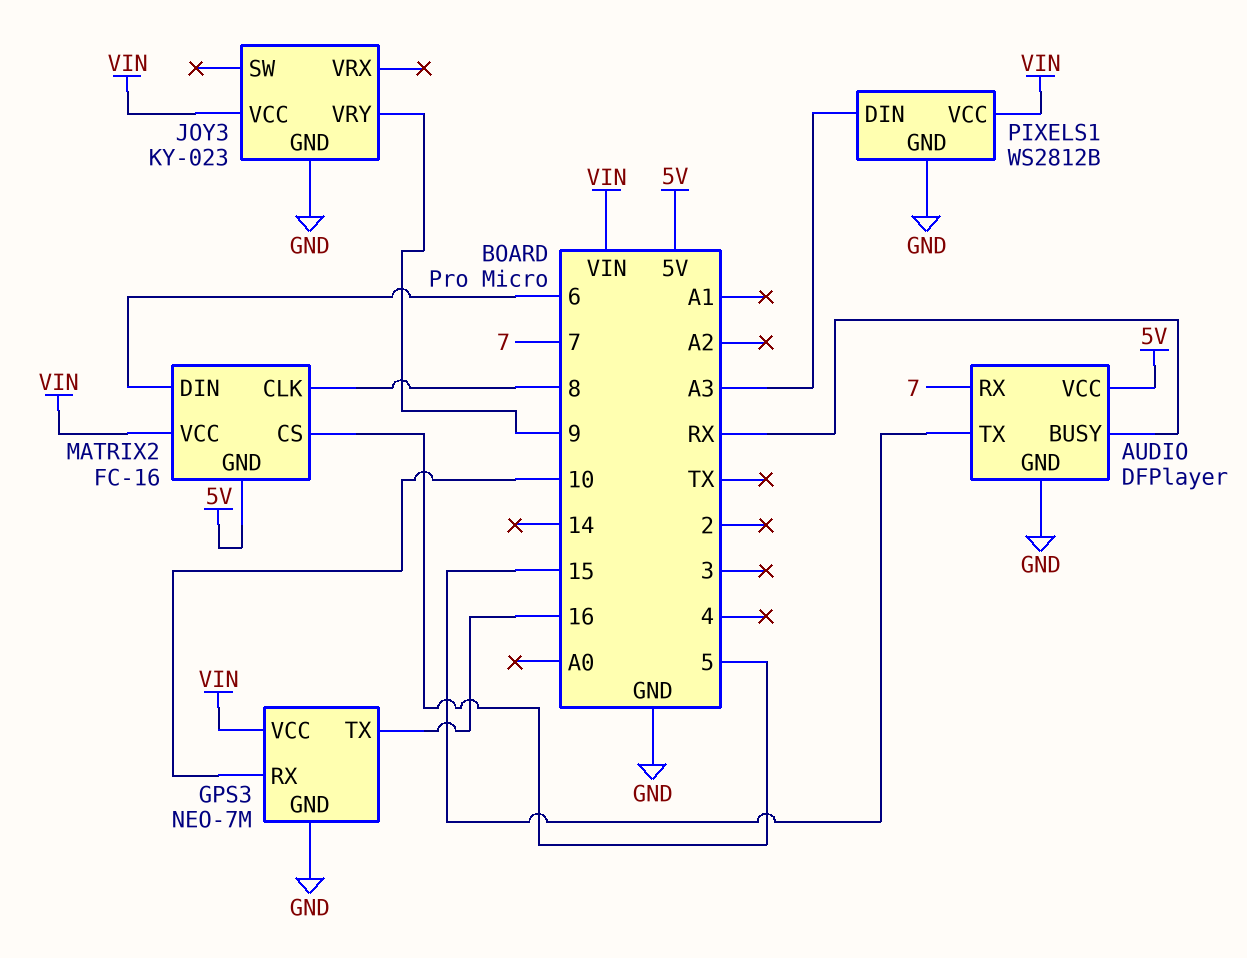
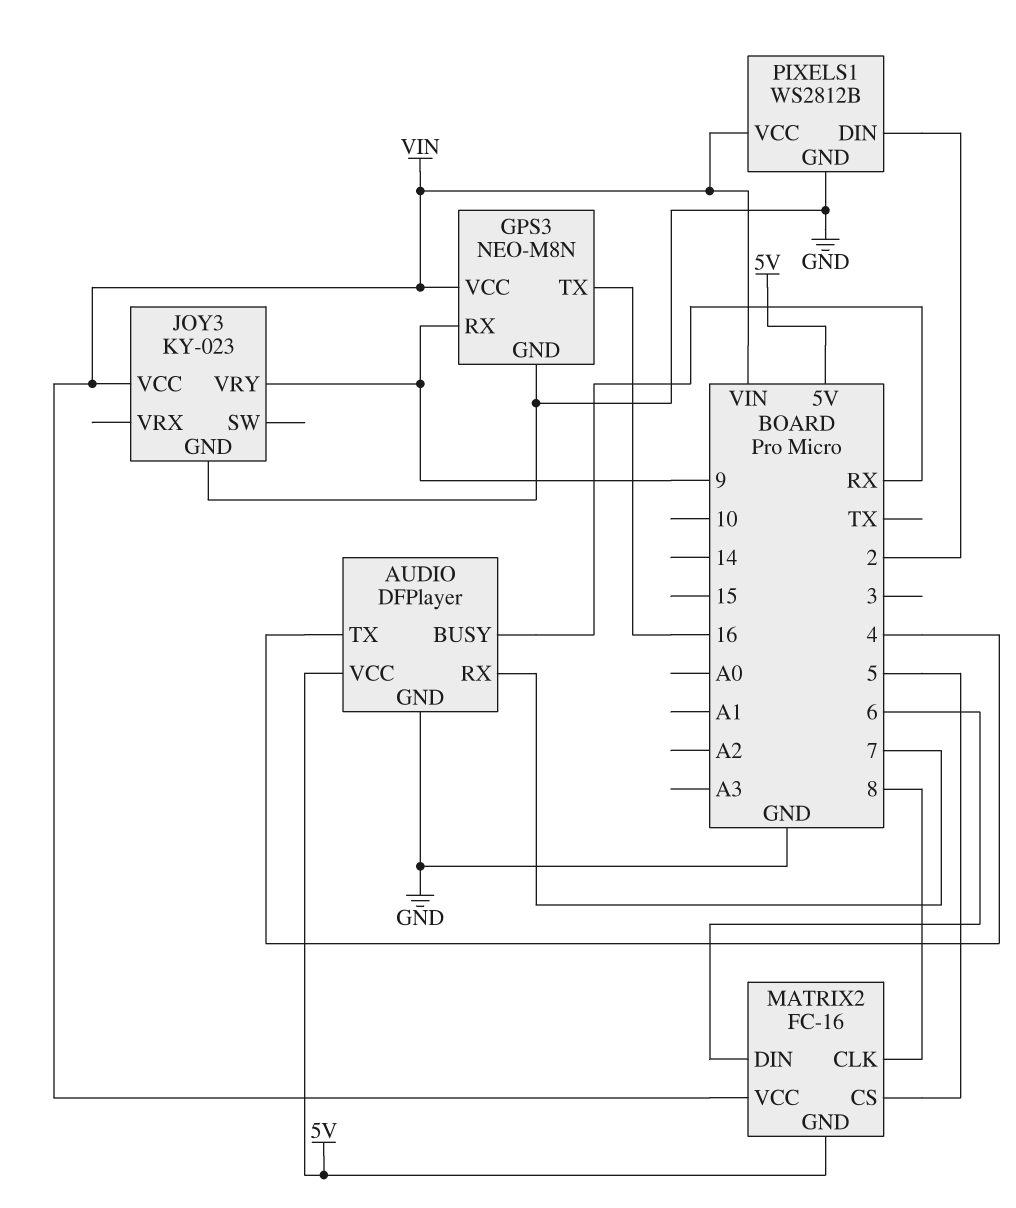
AUDIO pin TX: 15 -> 4
GPS3: NEO-7M -> NEO-M8N
GPS3 pin RX: 10 -> 9
PIXELS1 pin DIN: A3 -> 2

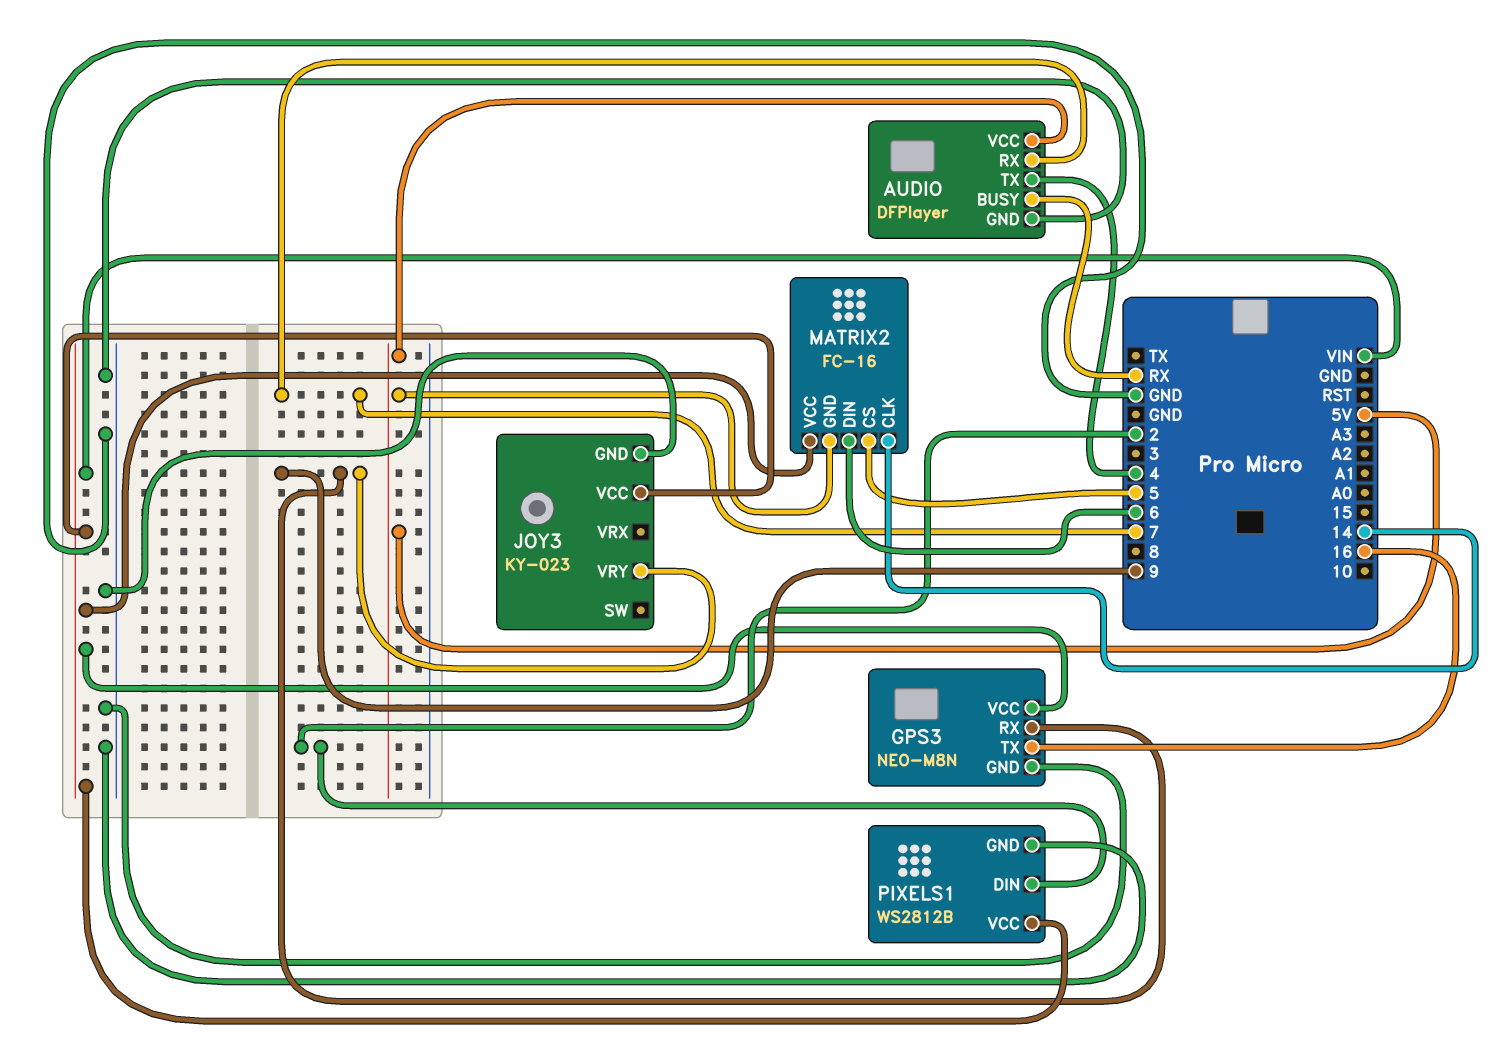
MATRIX2 pin CLK: 8 -> 14

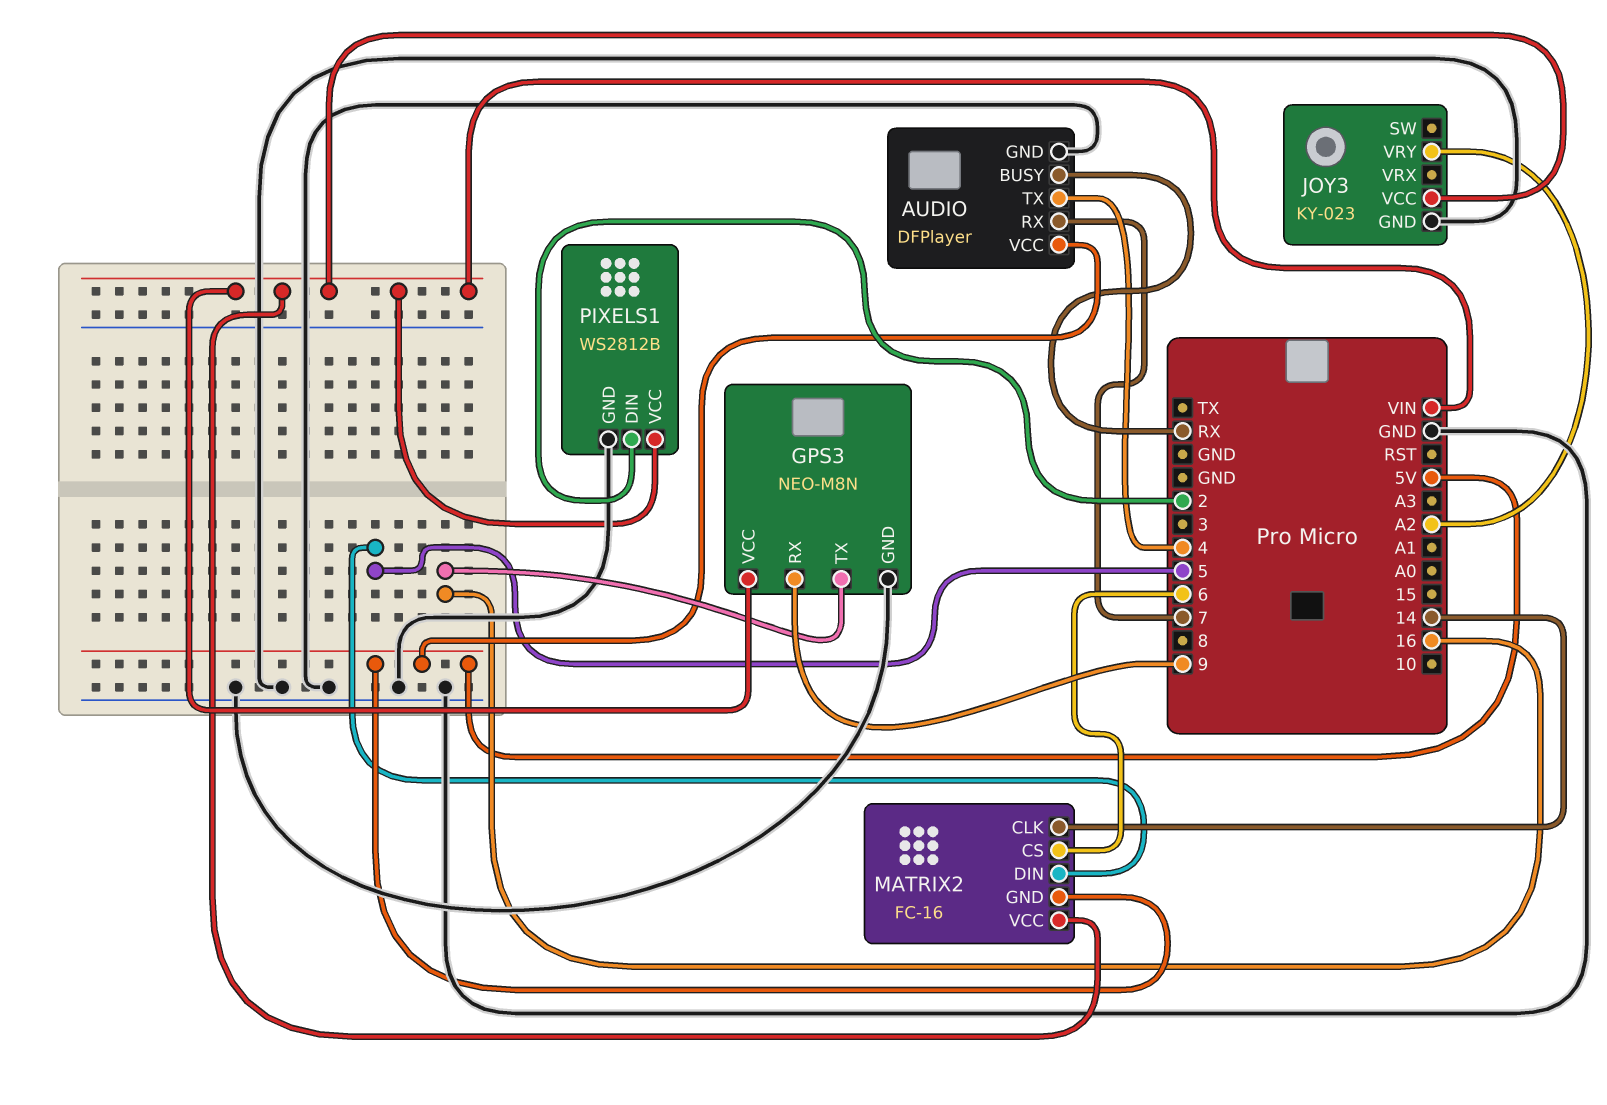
JOY3 pin VRY: 9 -> A2
MATRIX2 pin CS: 5 -> 6
MATRIX2 pin DIN: 6 -> 5

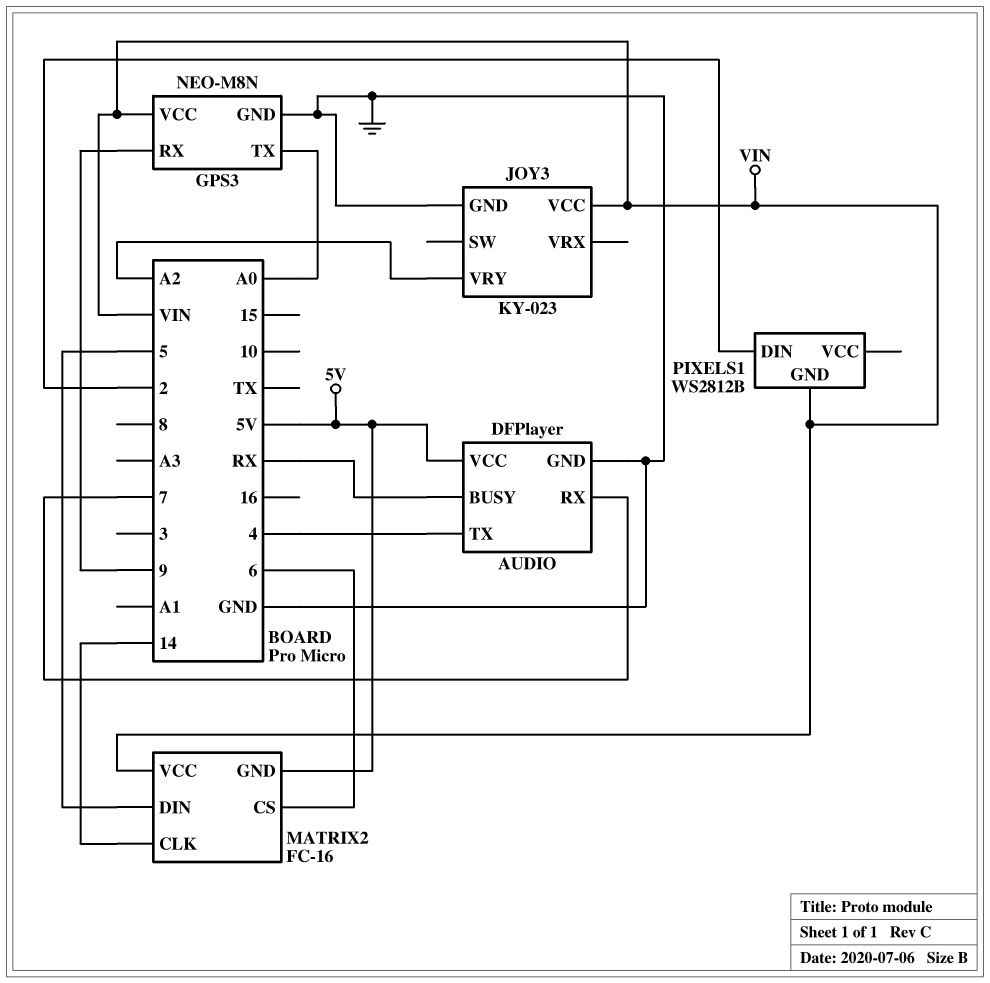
GPS3 pin TX: 16 -> A0
PIXELS1 pin GND: GND -> VIN
PIXELS1 pin VCC: VIN -> none

